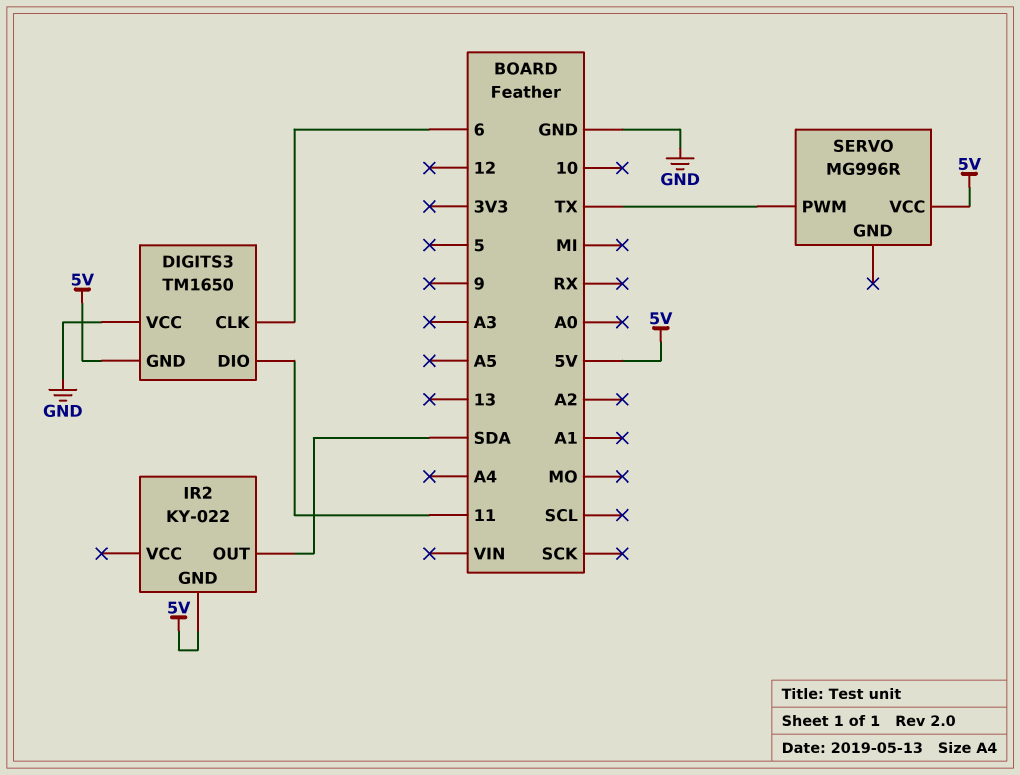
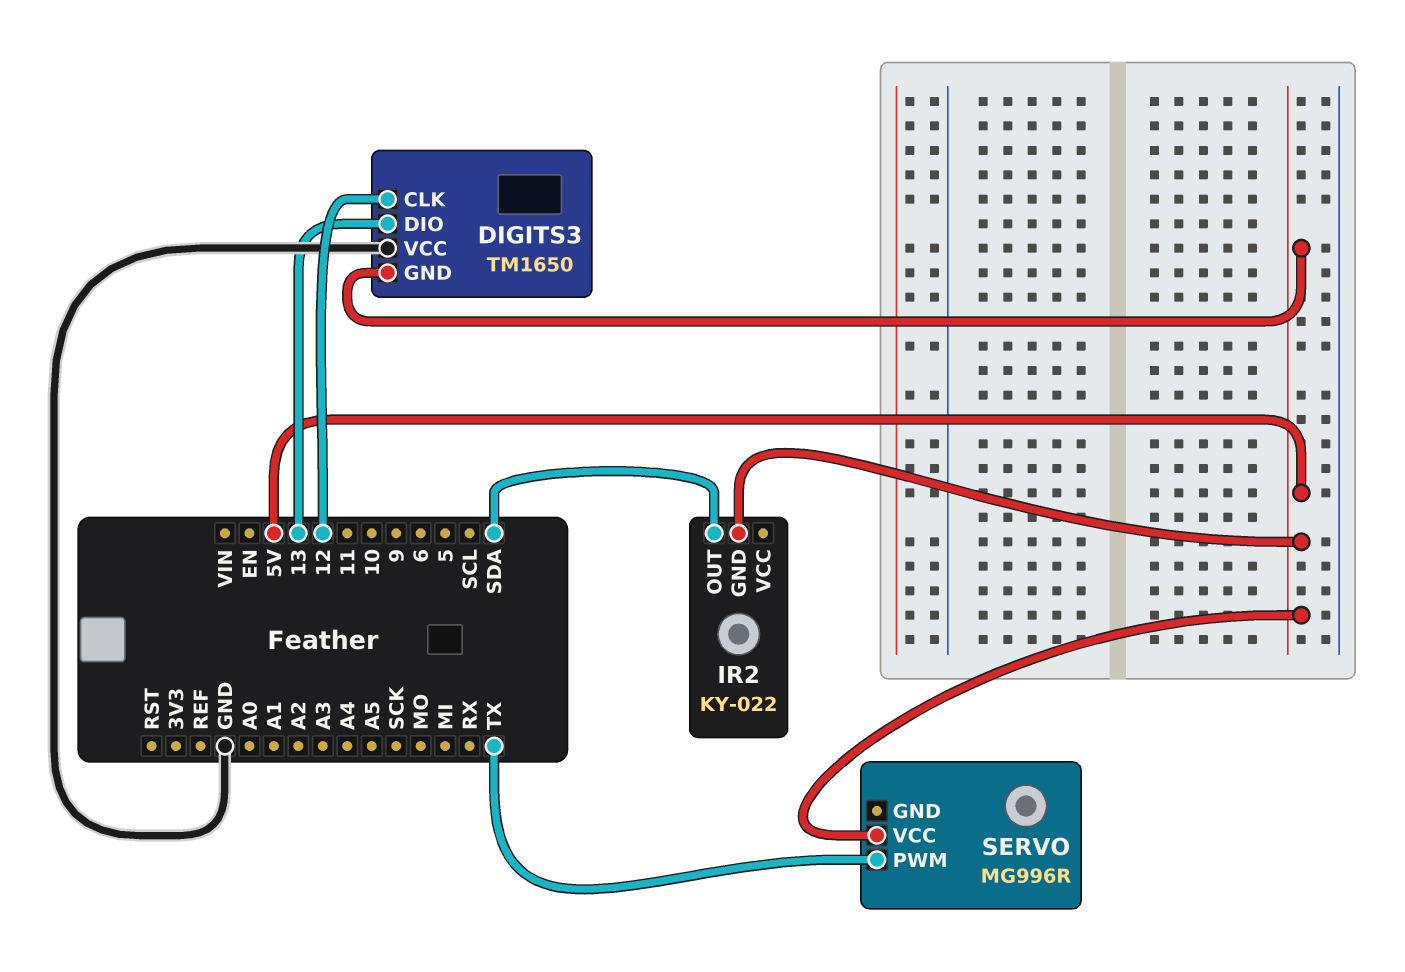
DIGITS3 pin CLK: 6 -> 12
DIGITS3 pin DIO: 11 -> 13

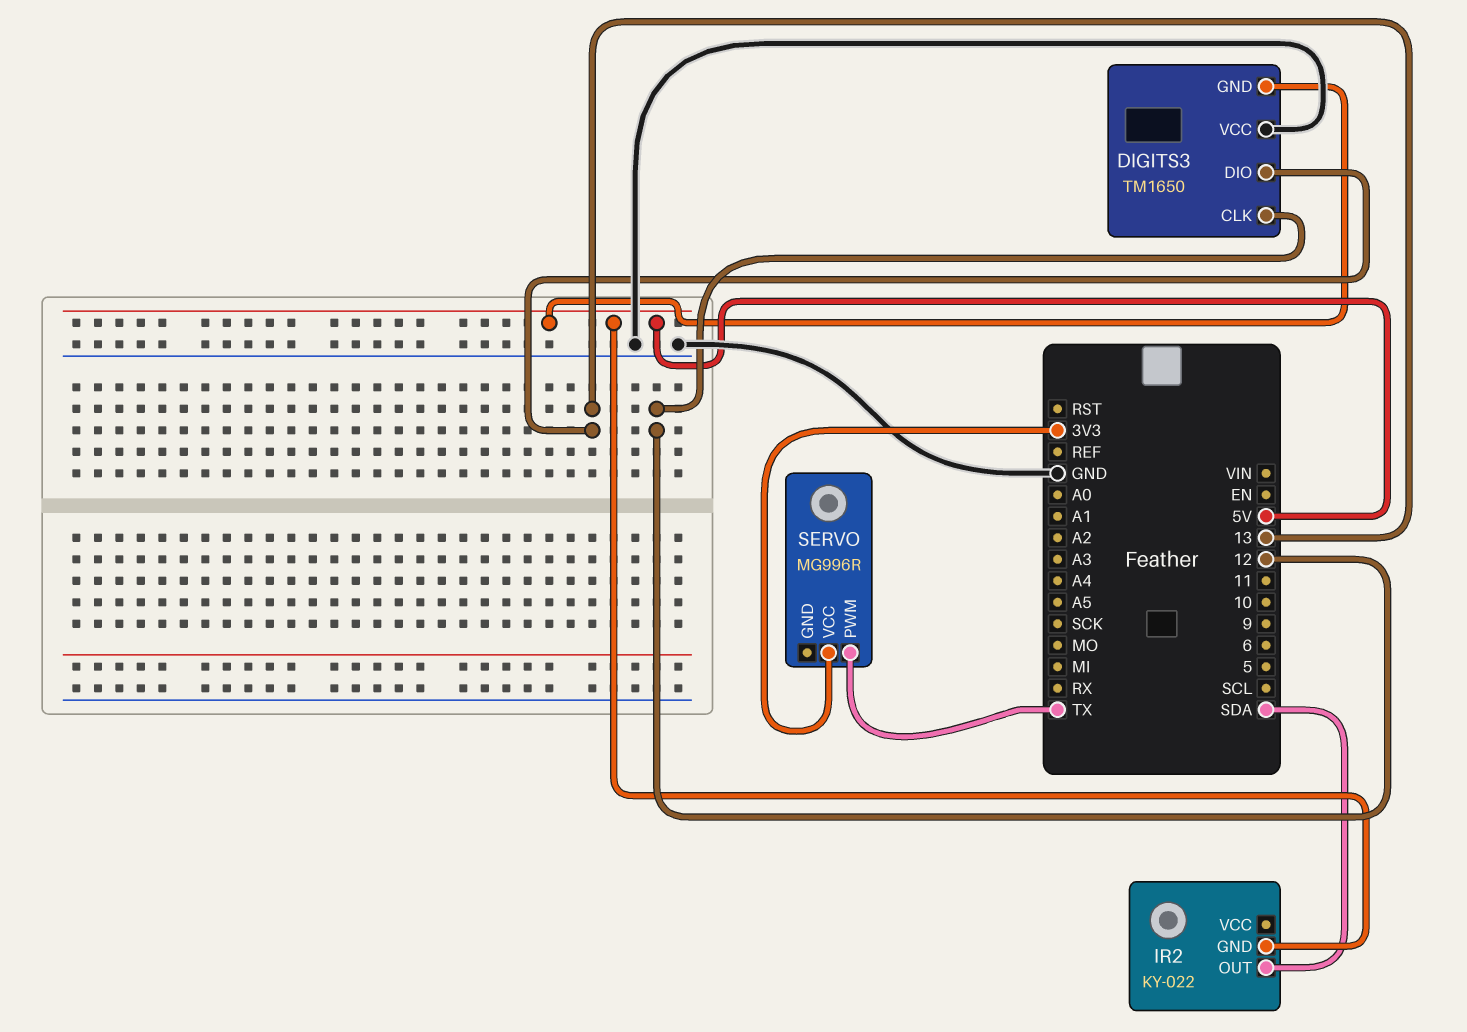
SERVO pin VCC: 5V -> 3V3

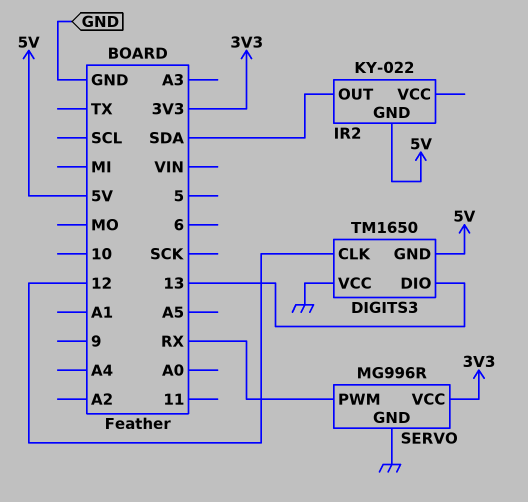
SERVO pin GND: none -> GND
SERVO pin PWM: TX -> RX

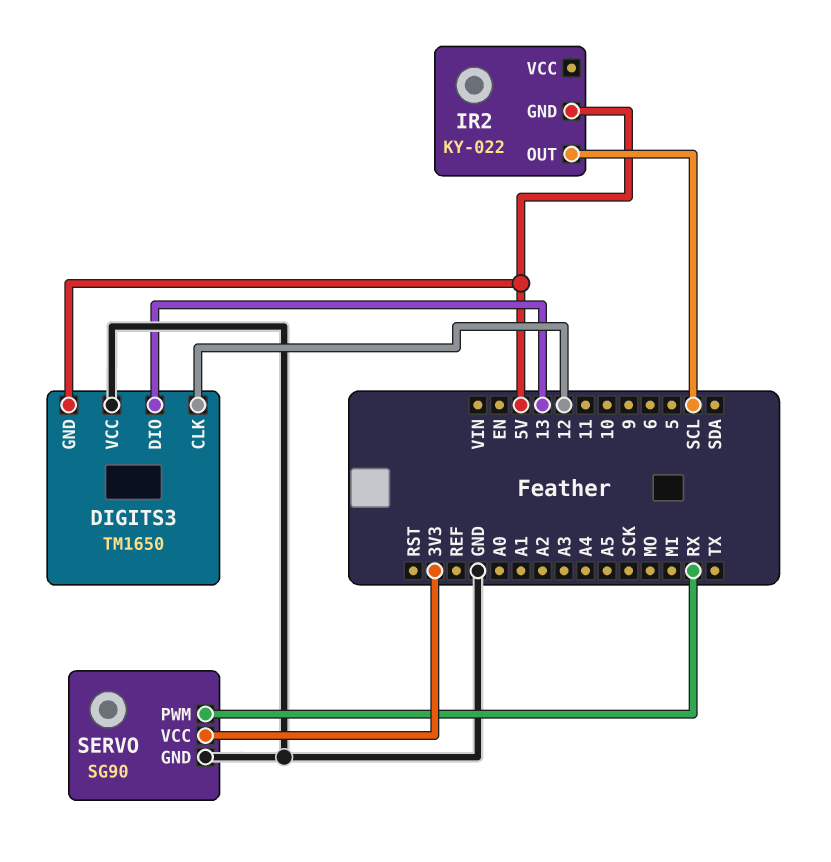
IR2 pin OUT: SDA -> SCL
SERVO: MG996R -> SG90

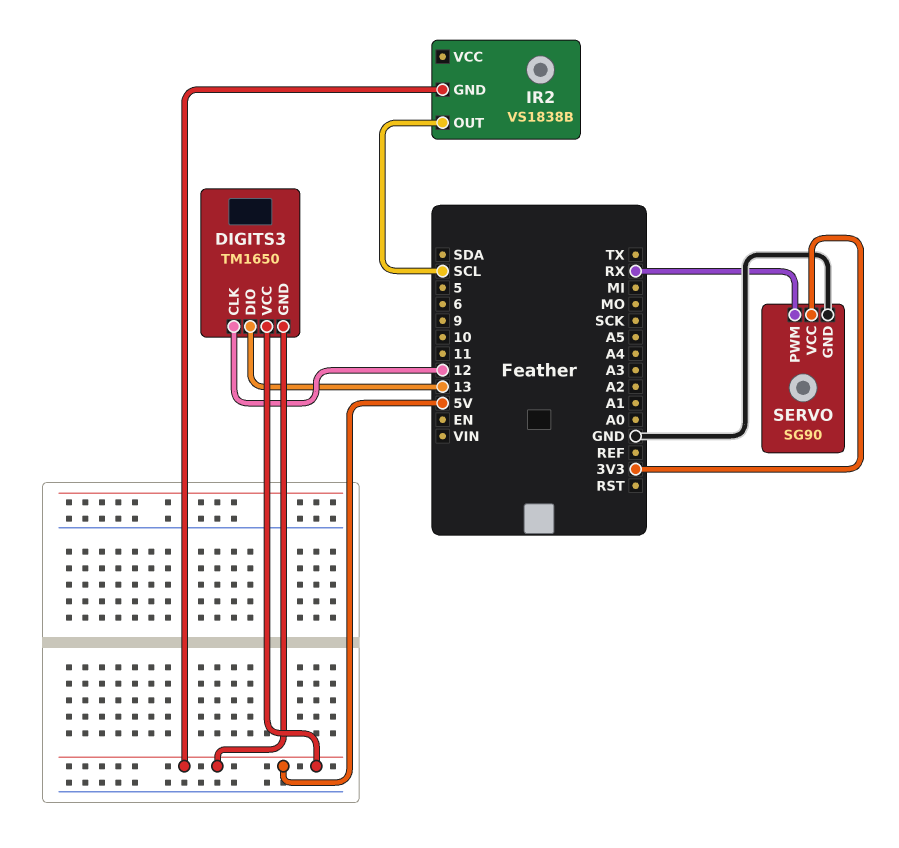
DIGITS3 pin VCC: GND -> 5V
IR2: KY-022 -> VS1838B

